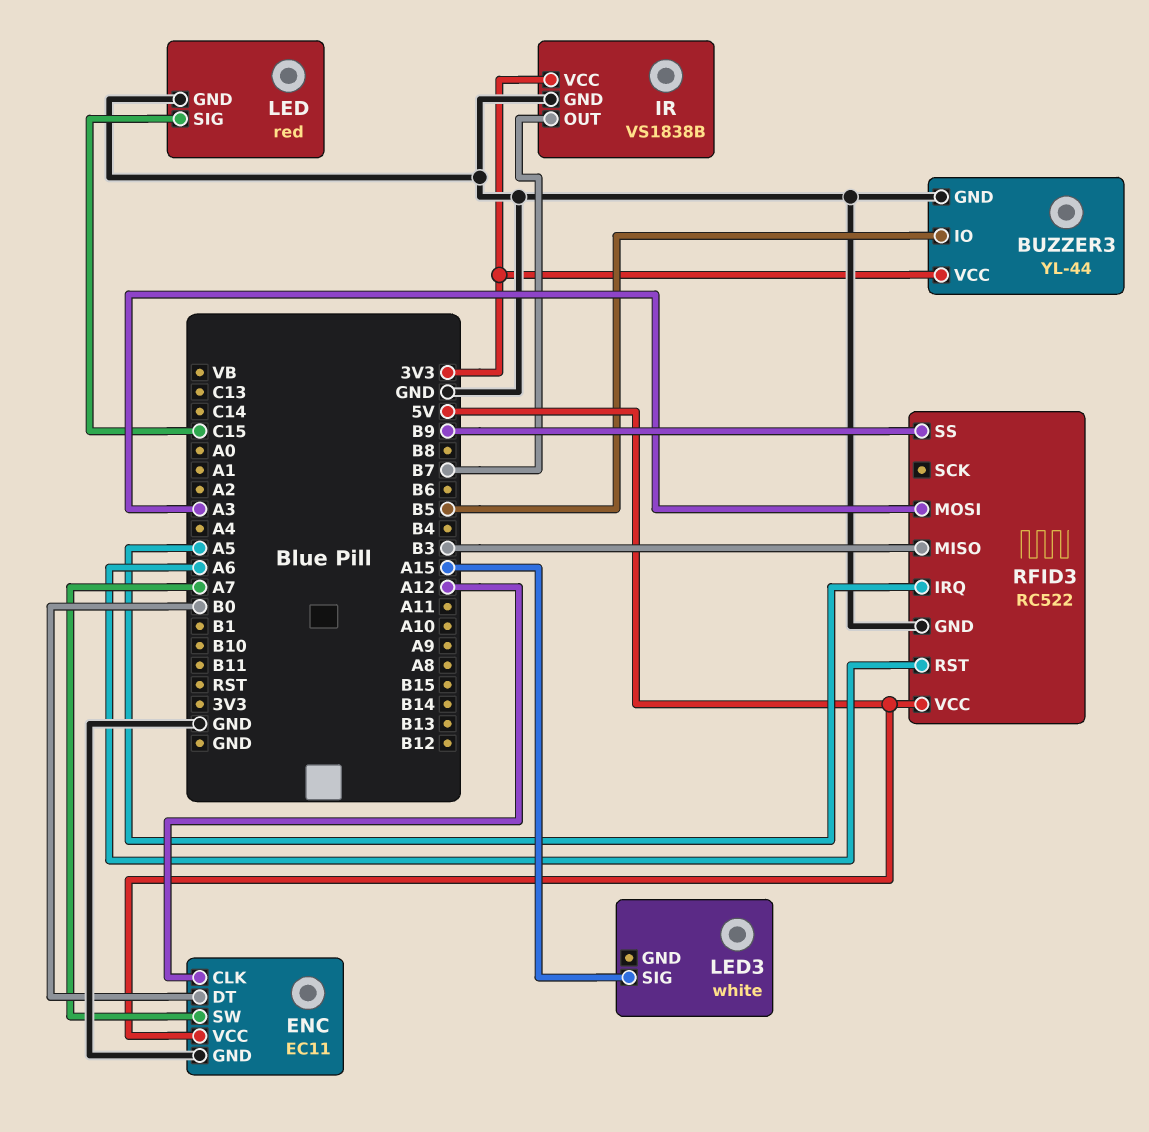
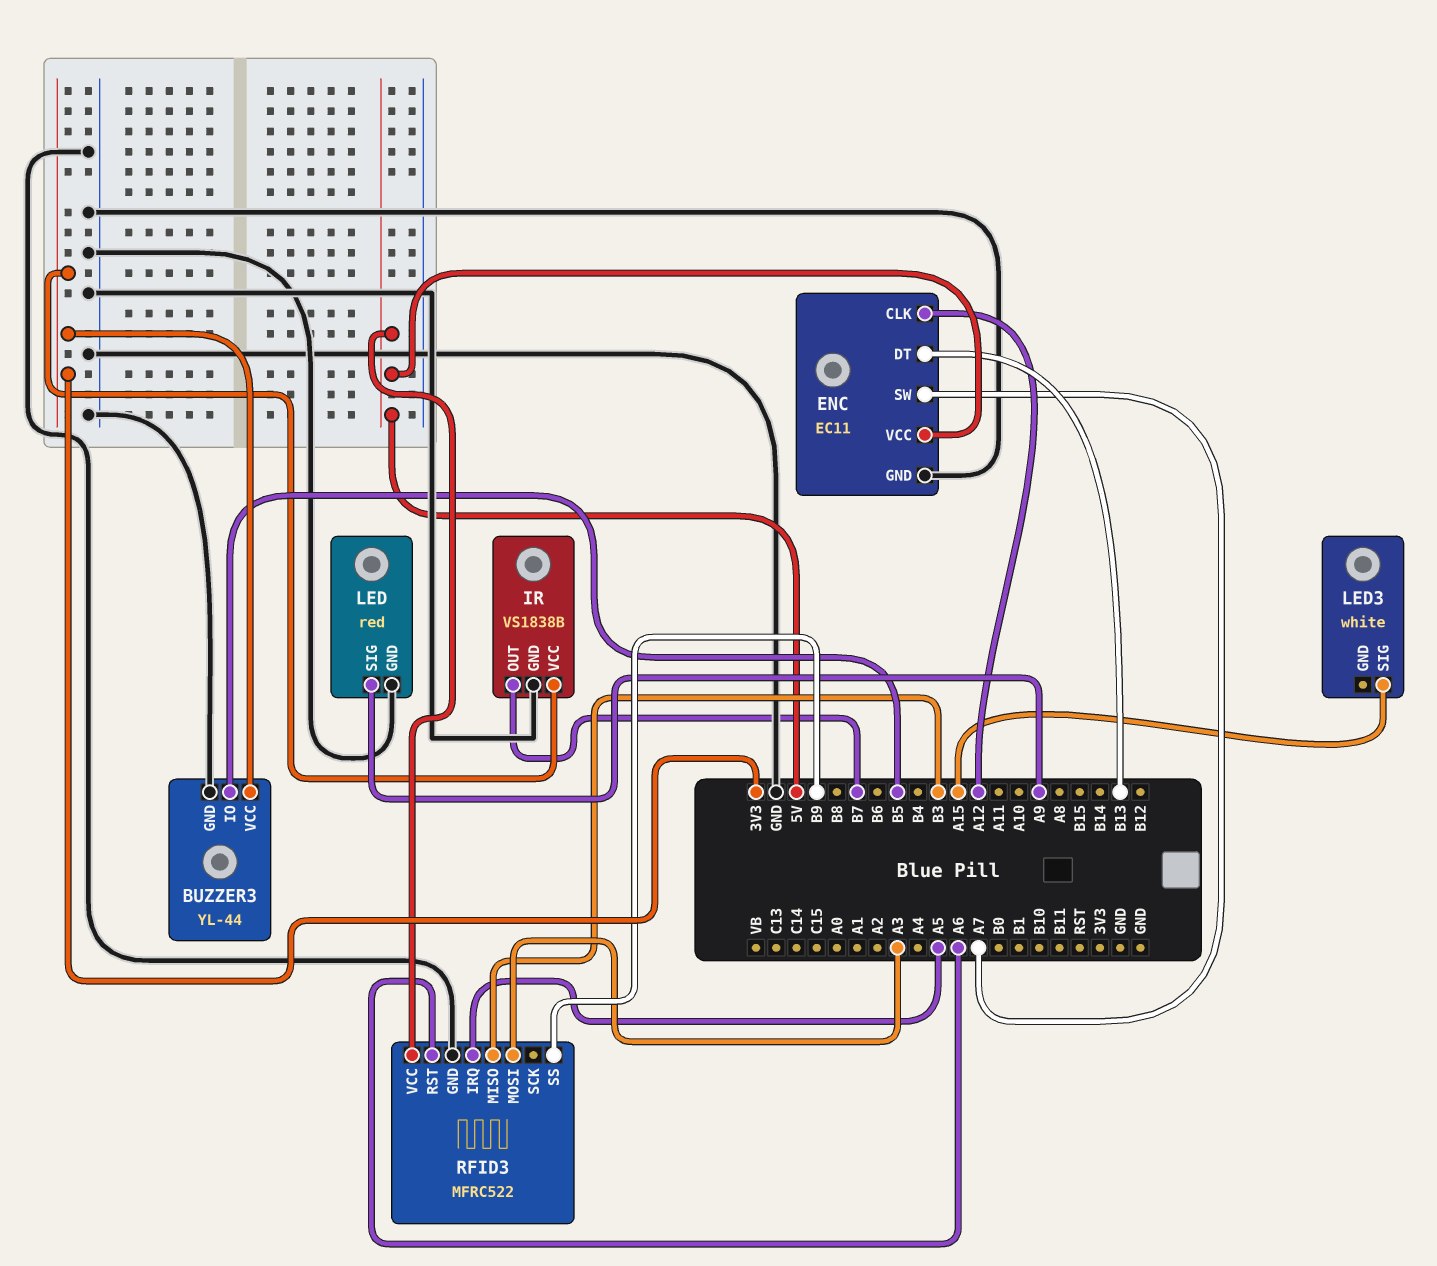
ENC pin DT: B0 -> B13
LED pin SIG: C15 -> A9
RFID3: RC522 -> MFRC522

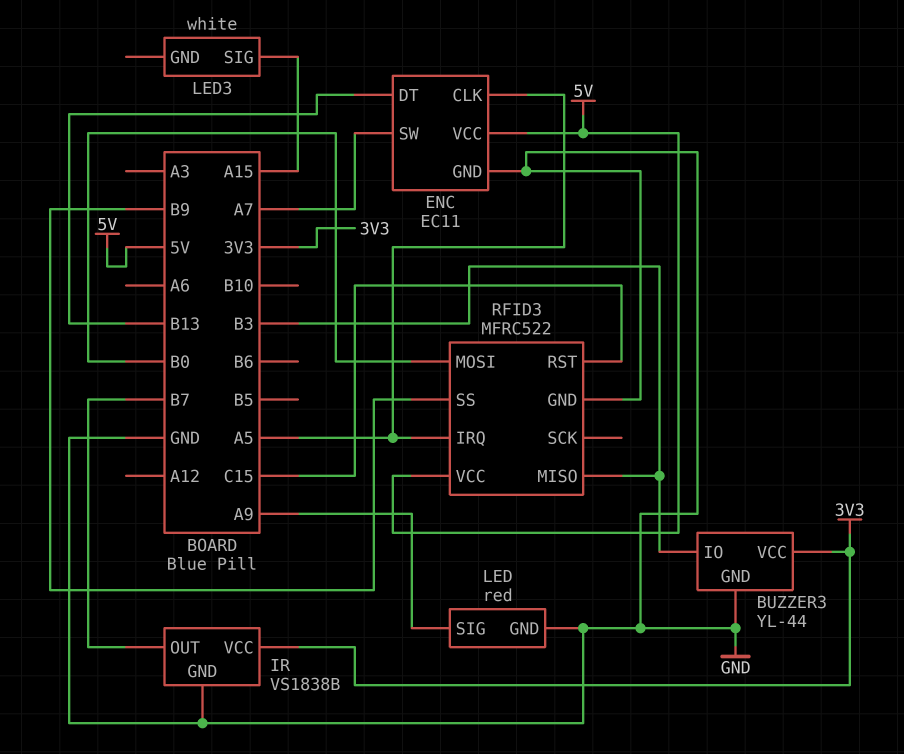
BUZZER3 pin IO: B5 -> B3
ENC pin CLK: A12 -> A5
RFID3 pin MOSI: A3 -> B0
RFID3 pin RST: A6 -> C15

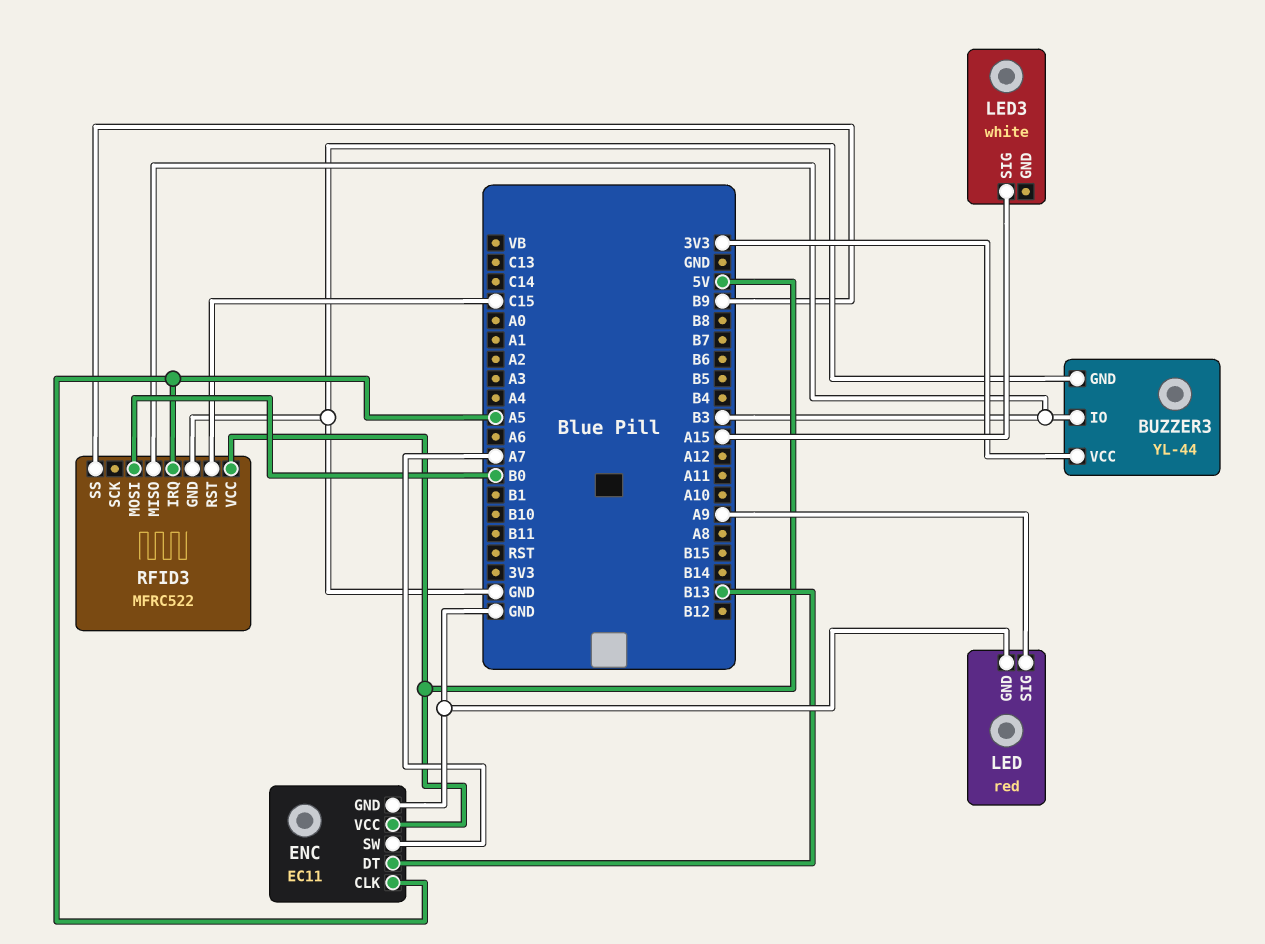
IR: VS1838B -> none
IR pin GND: GND -> none
IR pin OUT: B7 -> none
IR pin VCC: 3V3 -> none

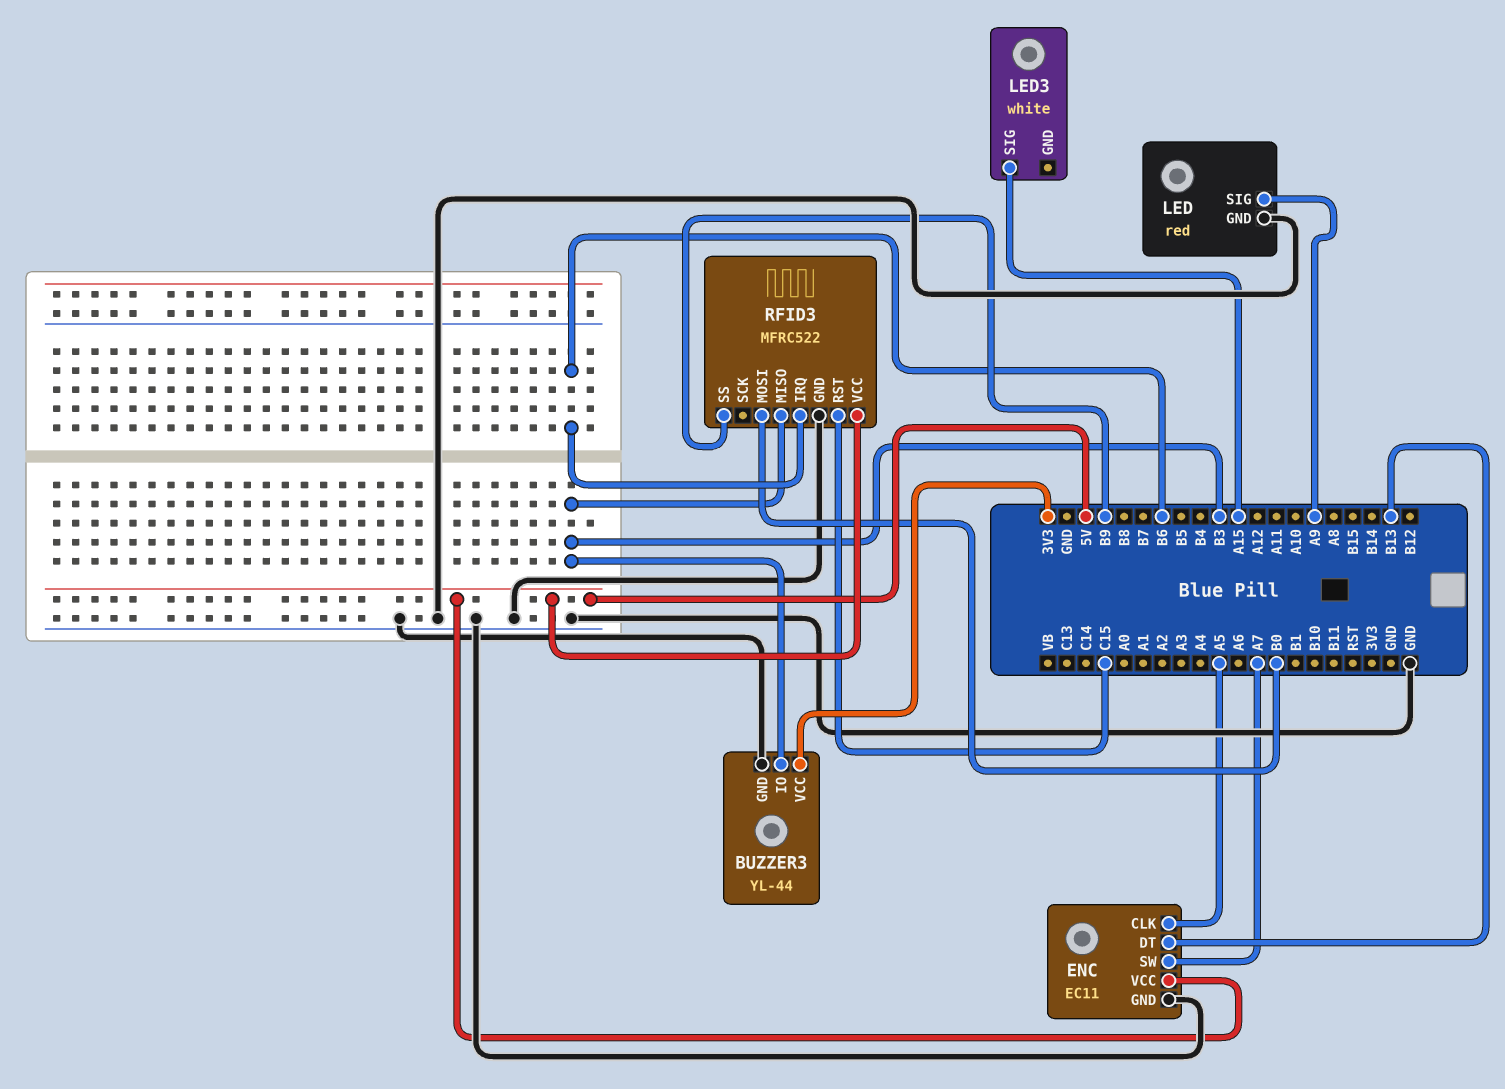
RFID3 pin IRQ: A5 -> B6

